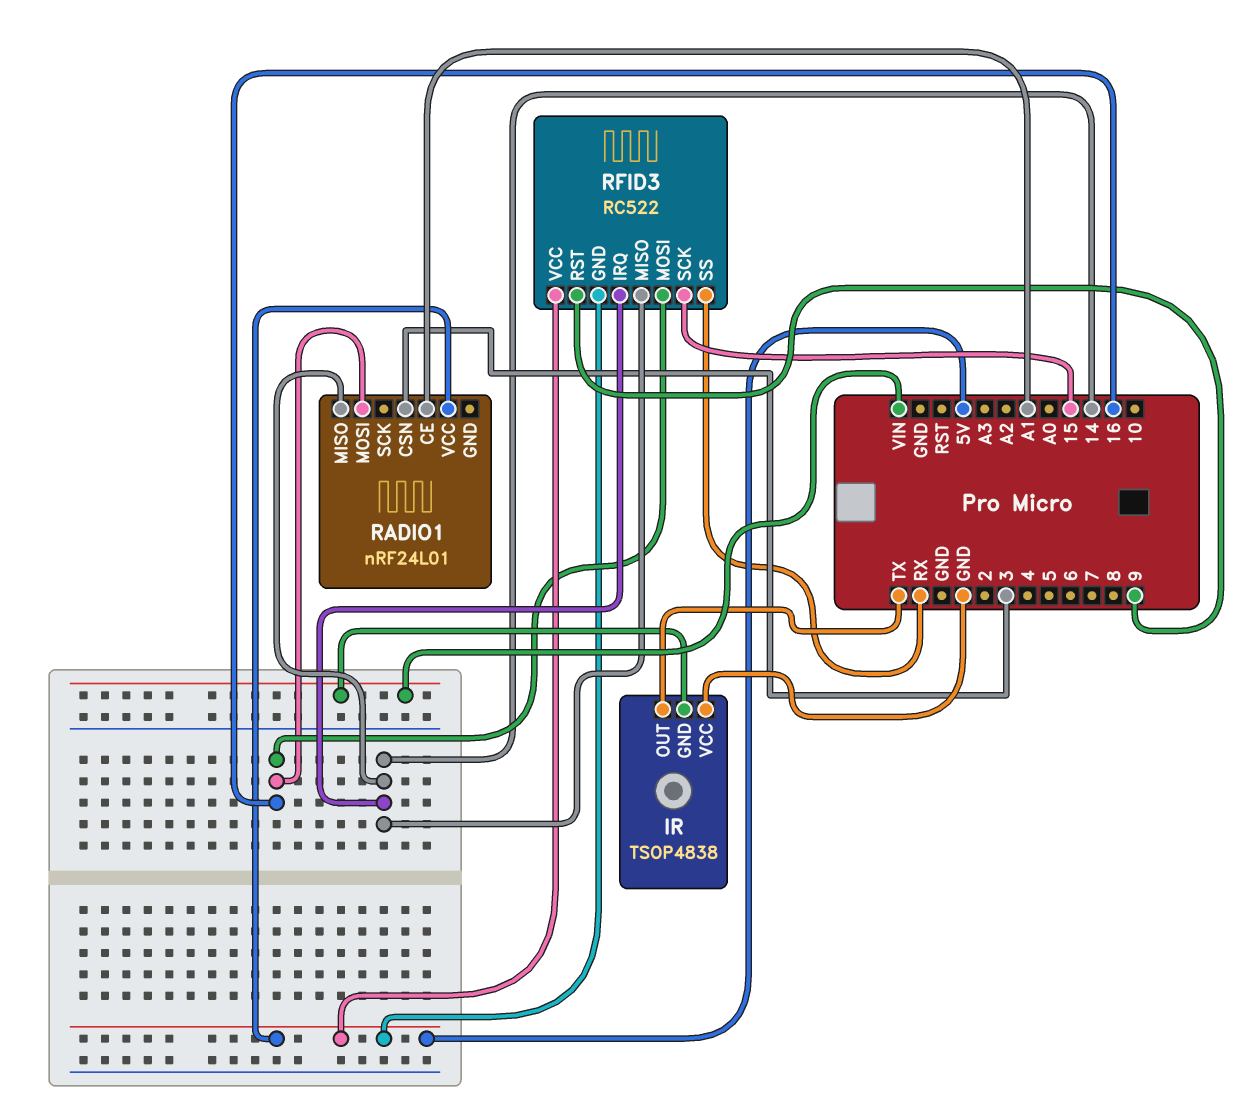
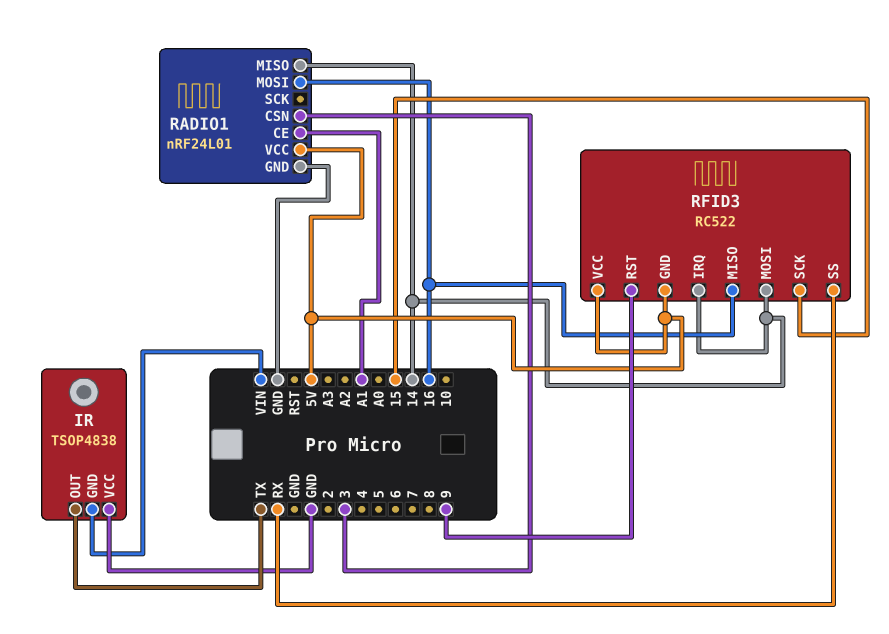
RADIO1 pin GND: none -> GND
RFID3 pin MISO: 14 -> 16
RFID3 pin MOSI: 16 -> 14

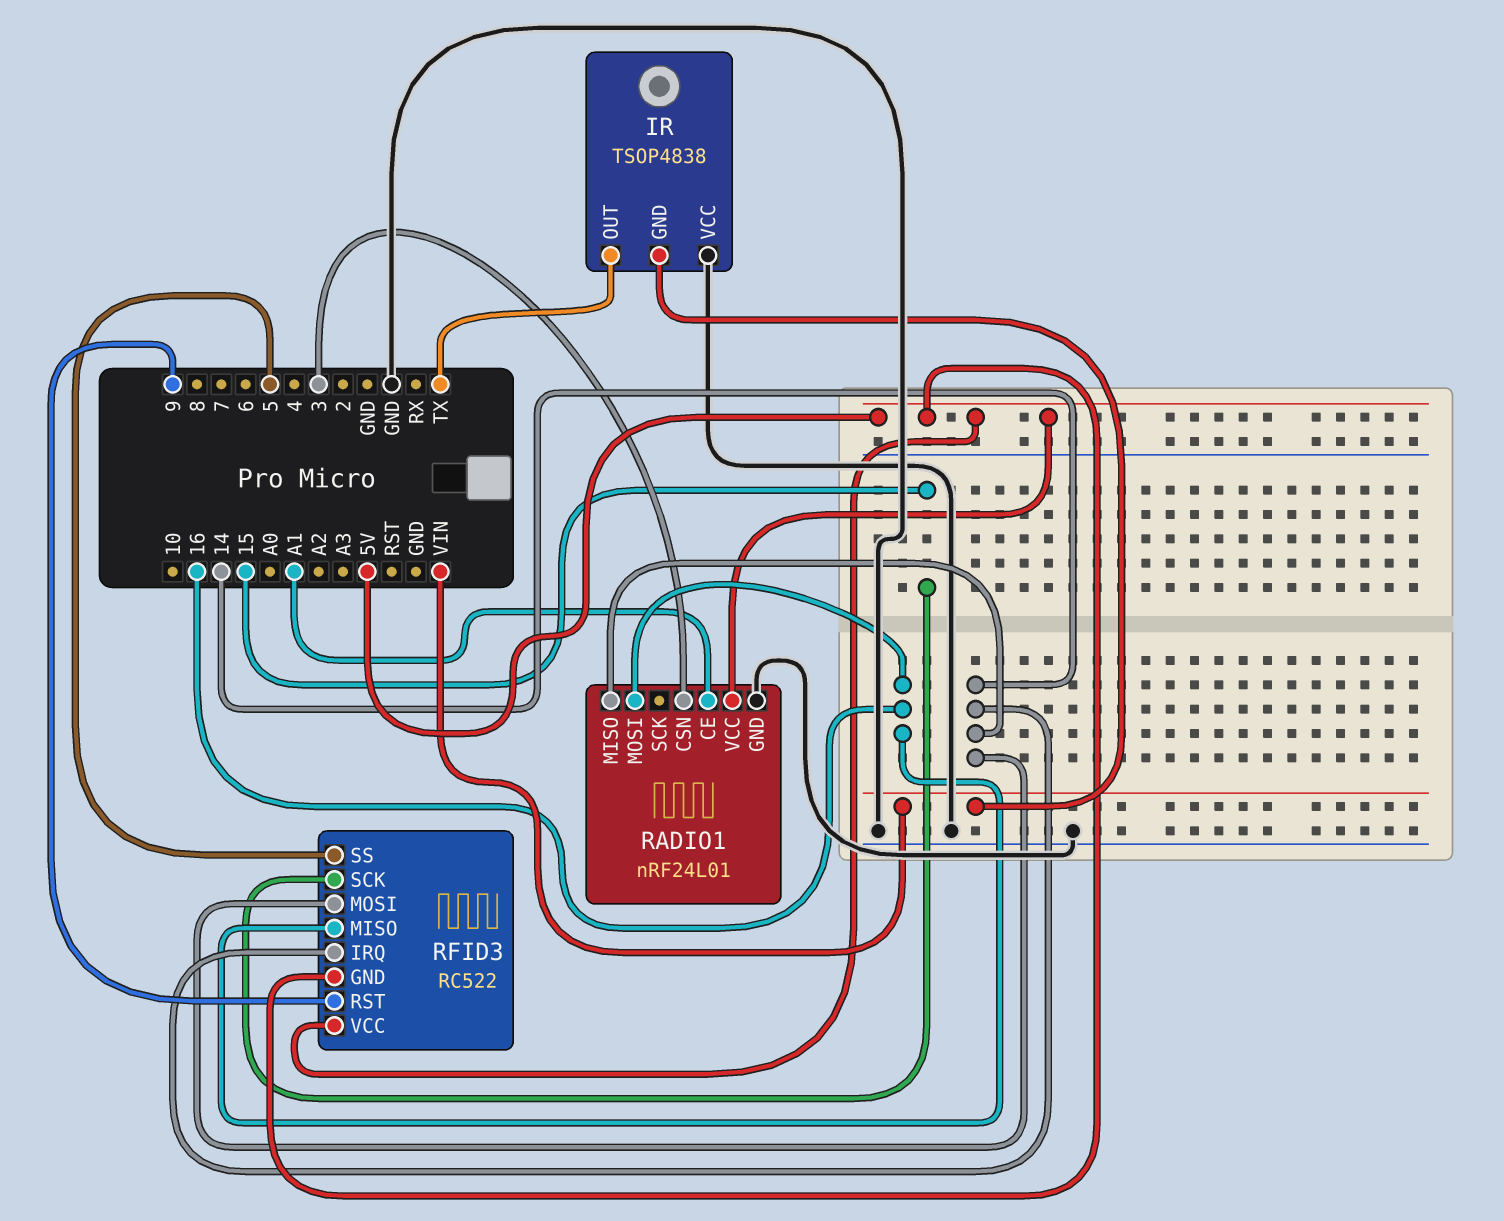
RFID3 pin SS: RX -> 5

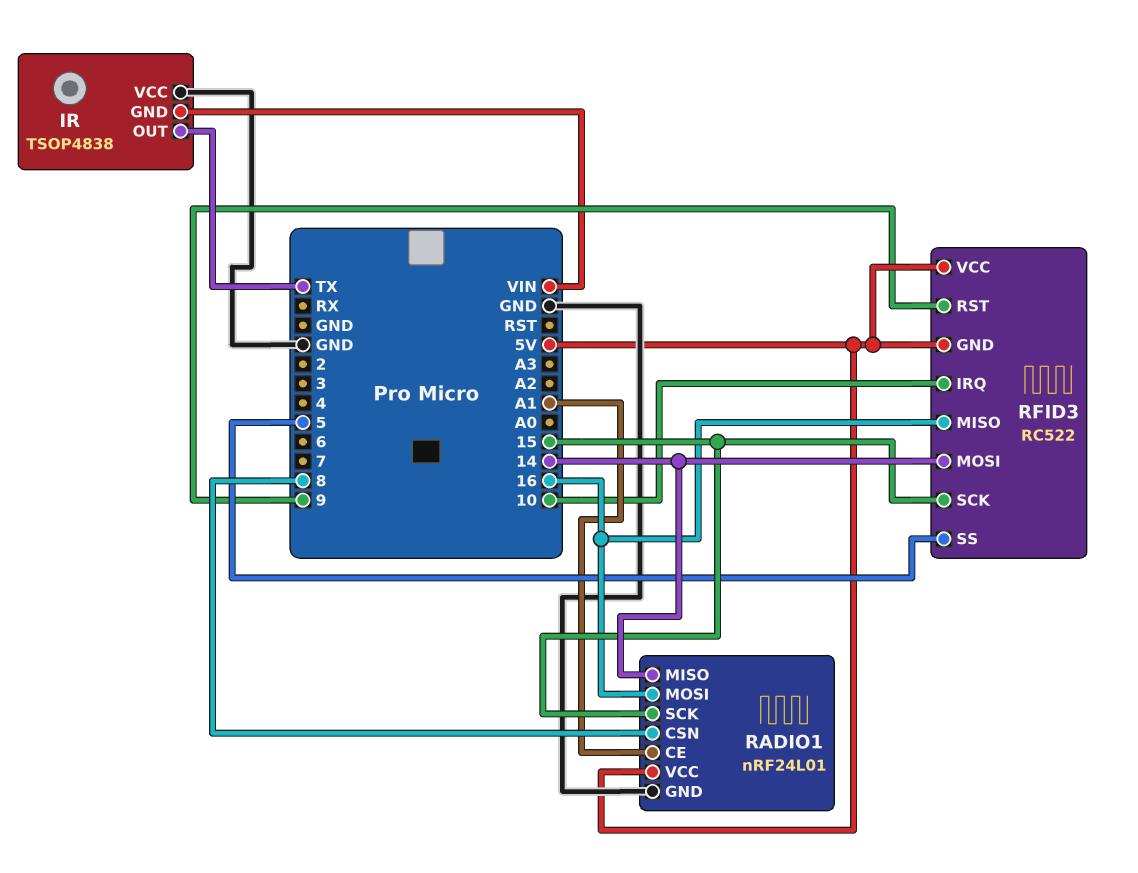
RADIO1 pin CSN: 3 -> 8
RADIO1 pin SCK: none -> 15
RFID3 pin IRQ: 14 -> 10

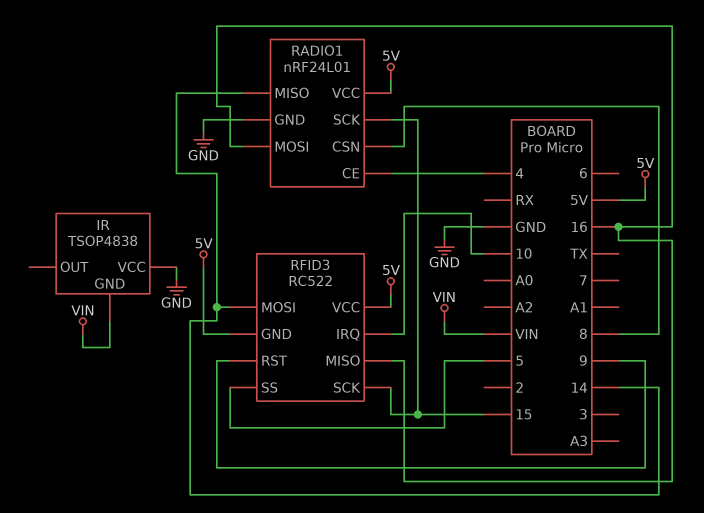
IR pin OUT: TX -> none
RADIO1 pin CE: A1 -> 4

